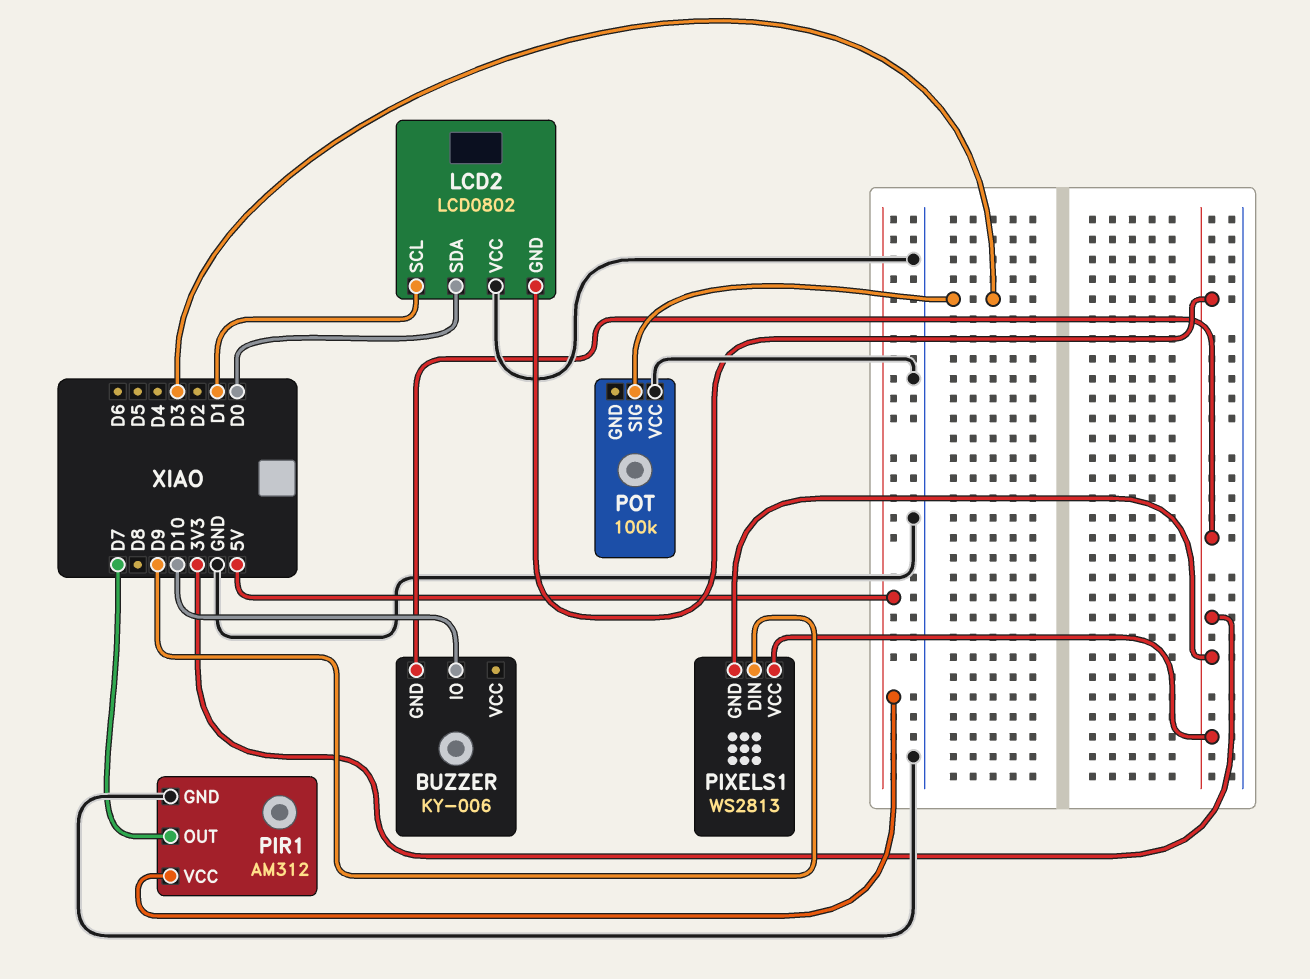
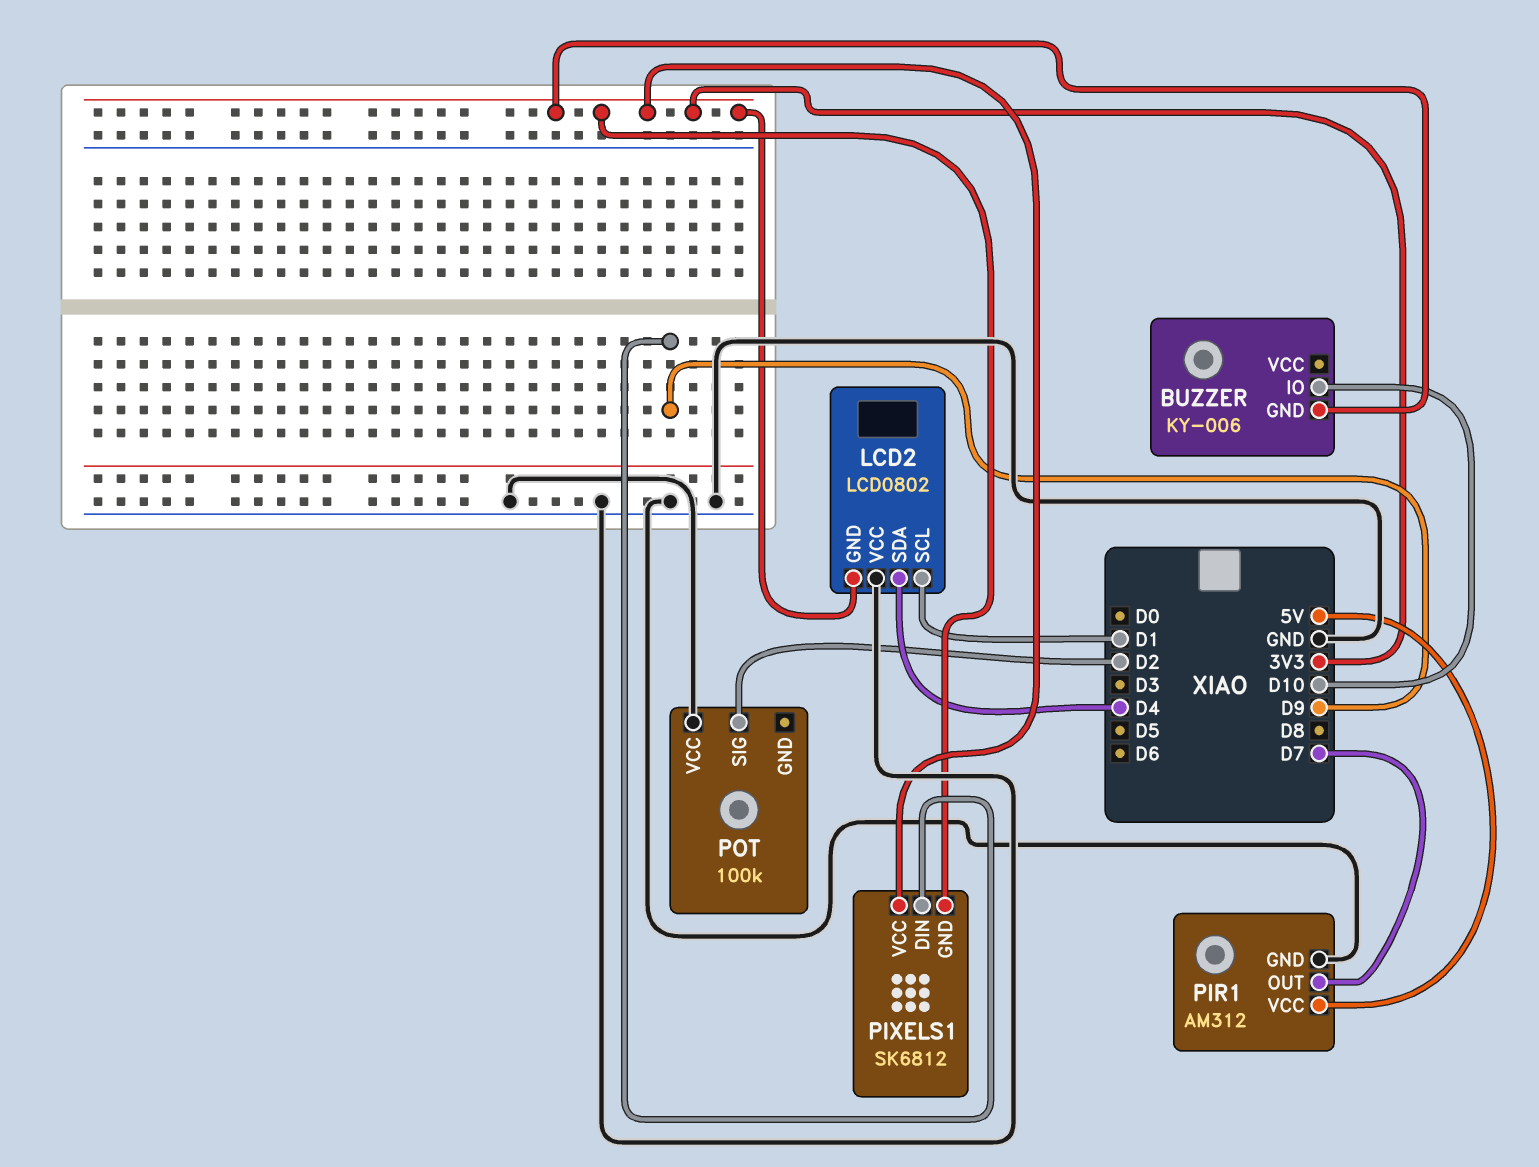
LCD2 pin SDA: D0 -> D4
PIXELS1: WS2813 -> SK6812
POT pin SIG: D3 -> D2

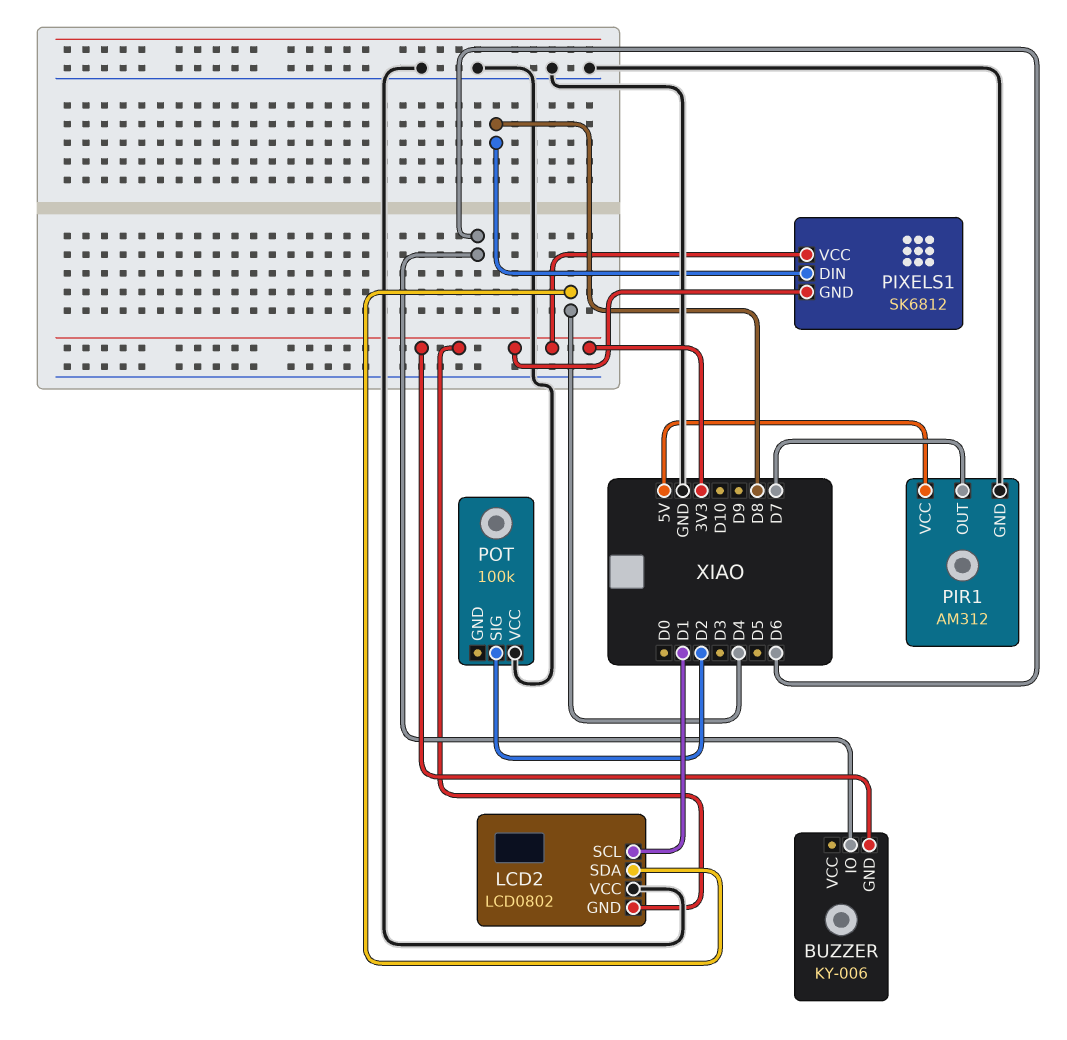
BUZZER pin IO: D10 -> D6
PIXELS1 pin DIN: D9 -> D8

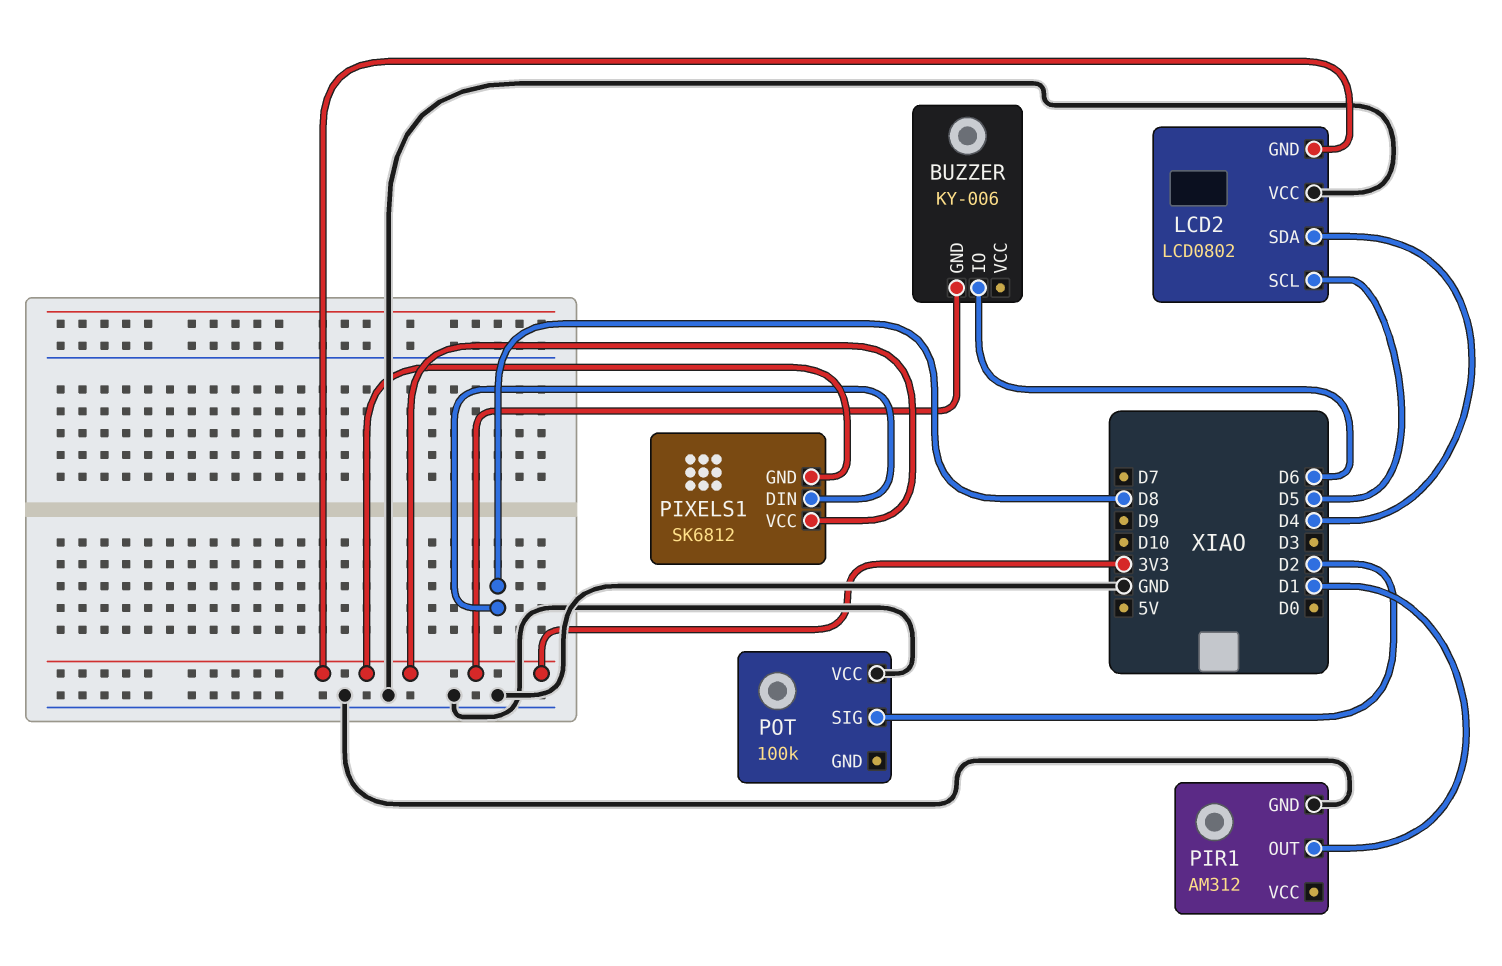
LCD2 pin SCL: D1 -> D5
PIR1 pin OUT: D7 -> D1
PIR1 pin VCC: 5V -> none

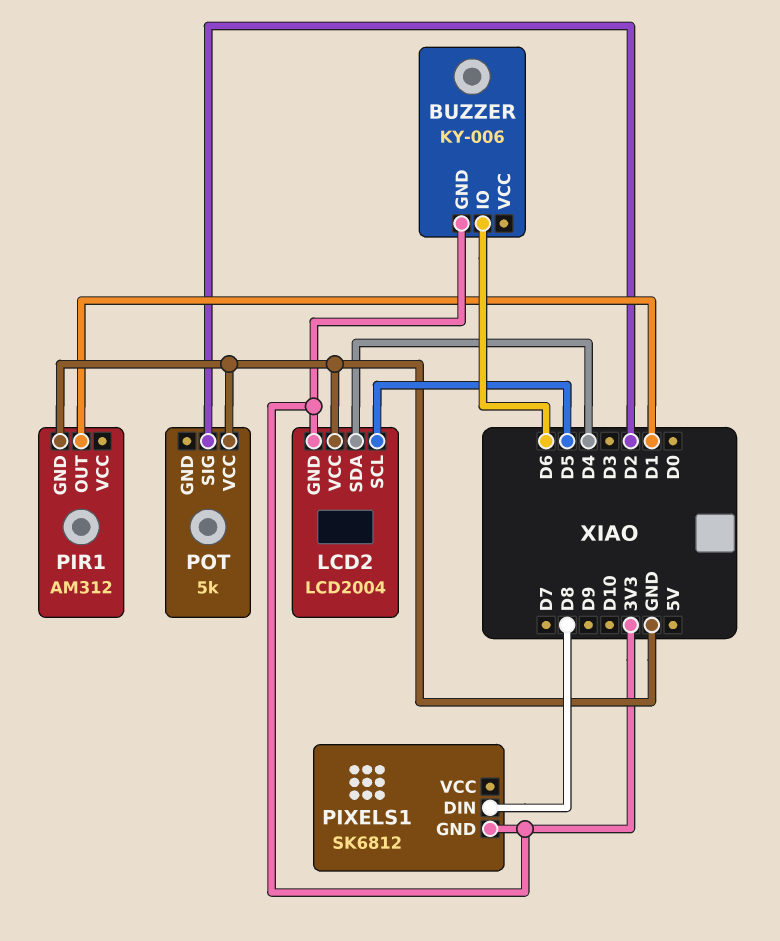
LCD2: LCD0802 -> LCD2004
PIXELS1 pin VCC: 3V3 -> none
POT: 100k -> 5k

